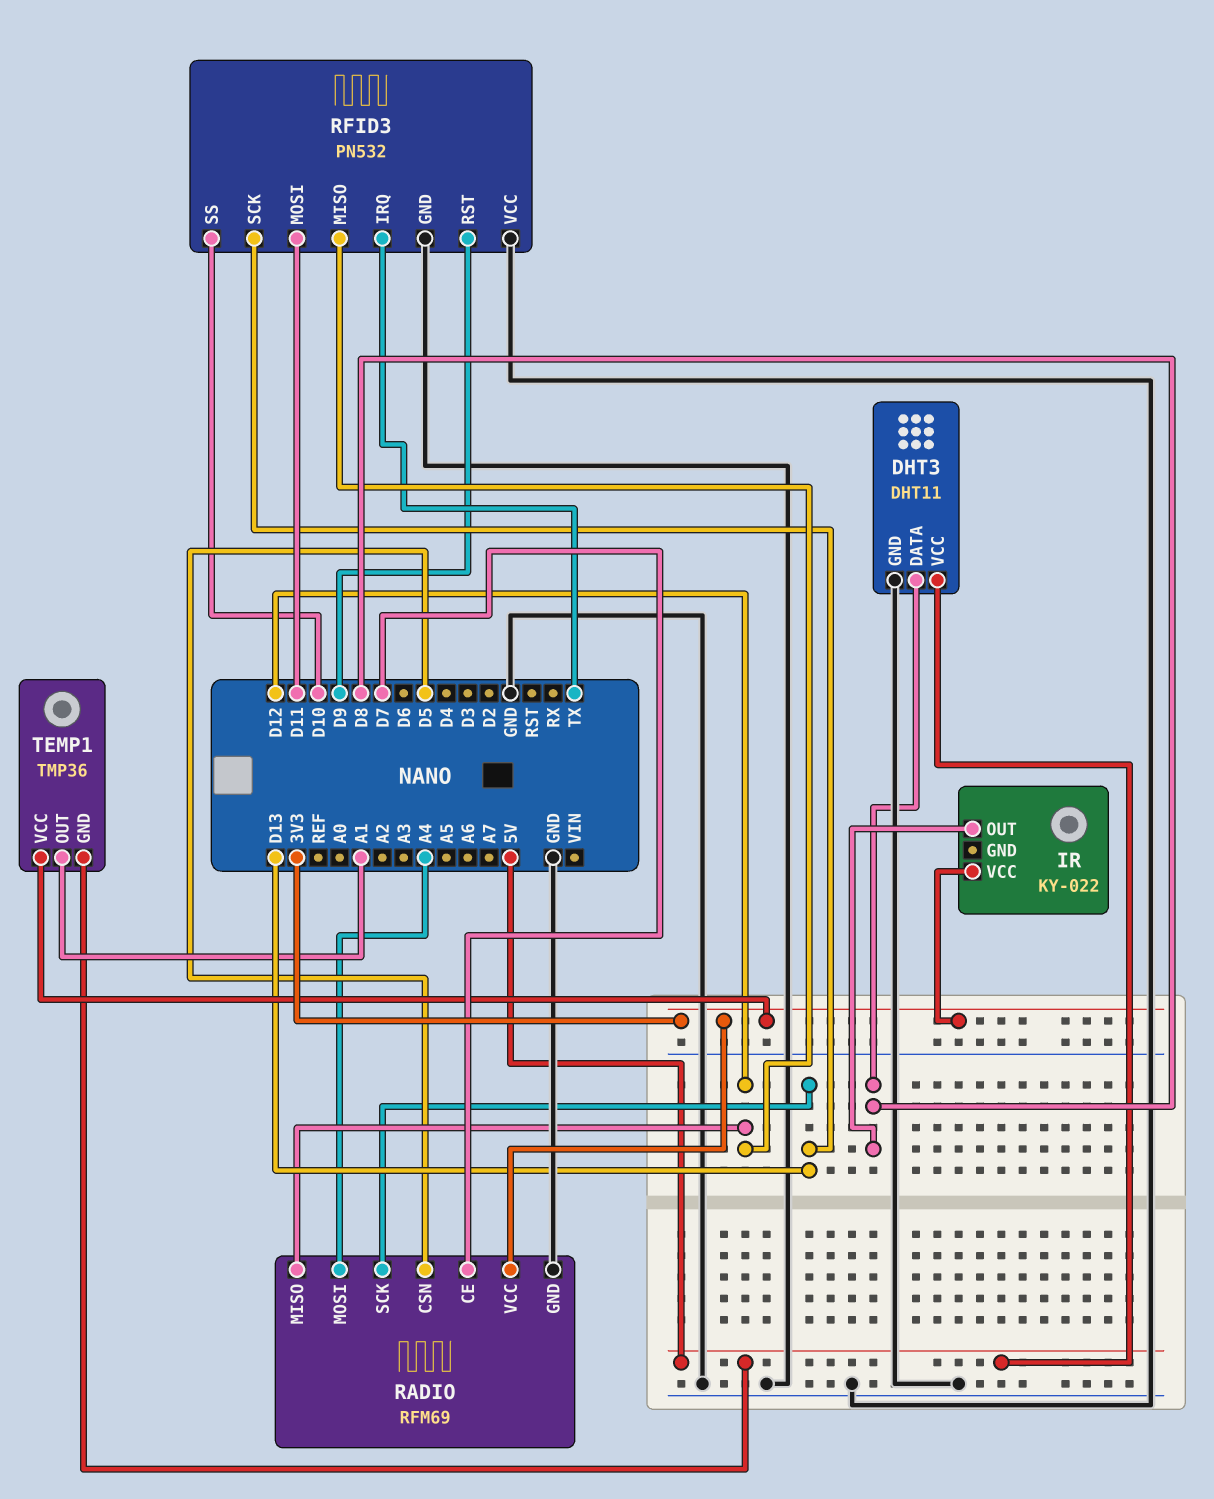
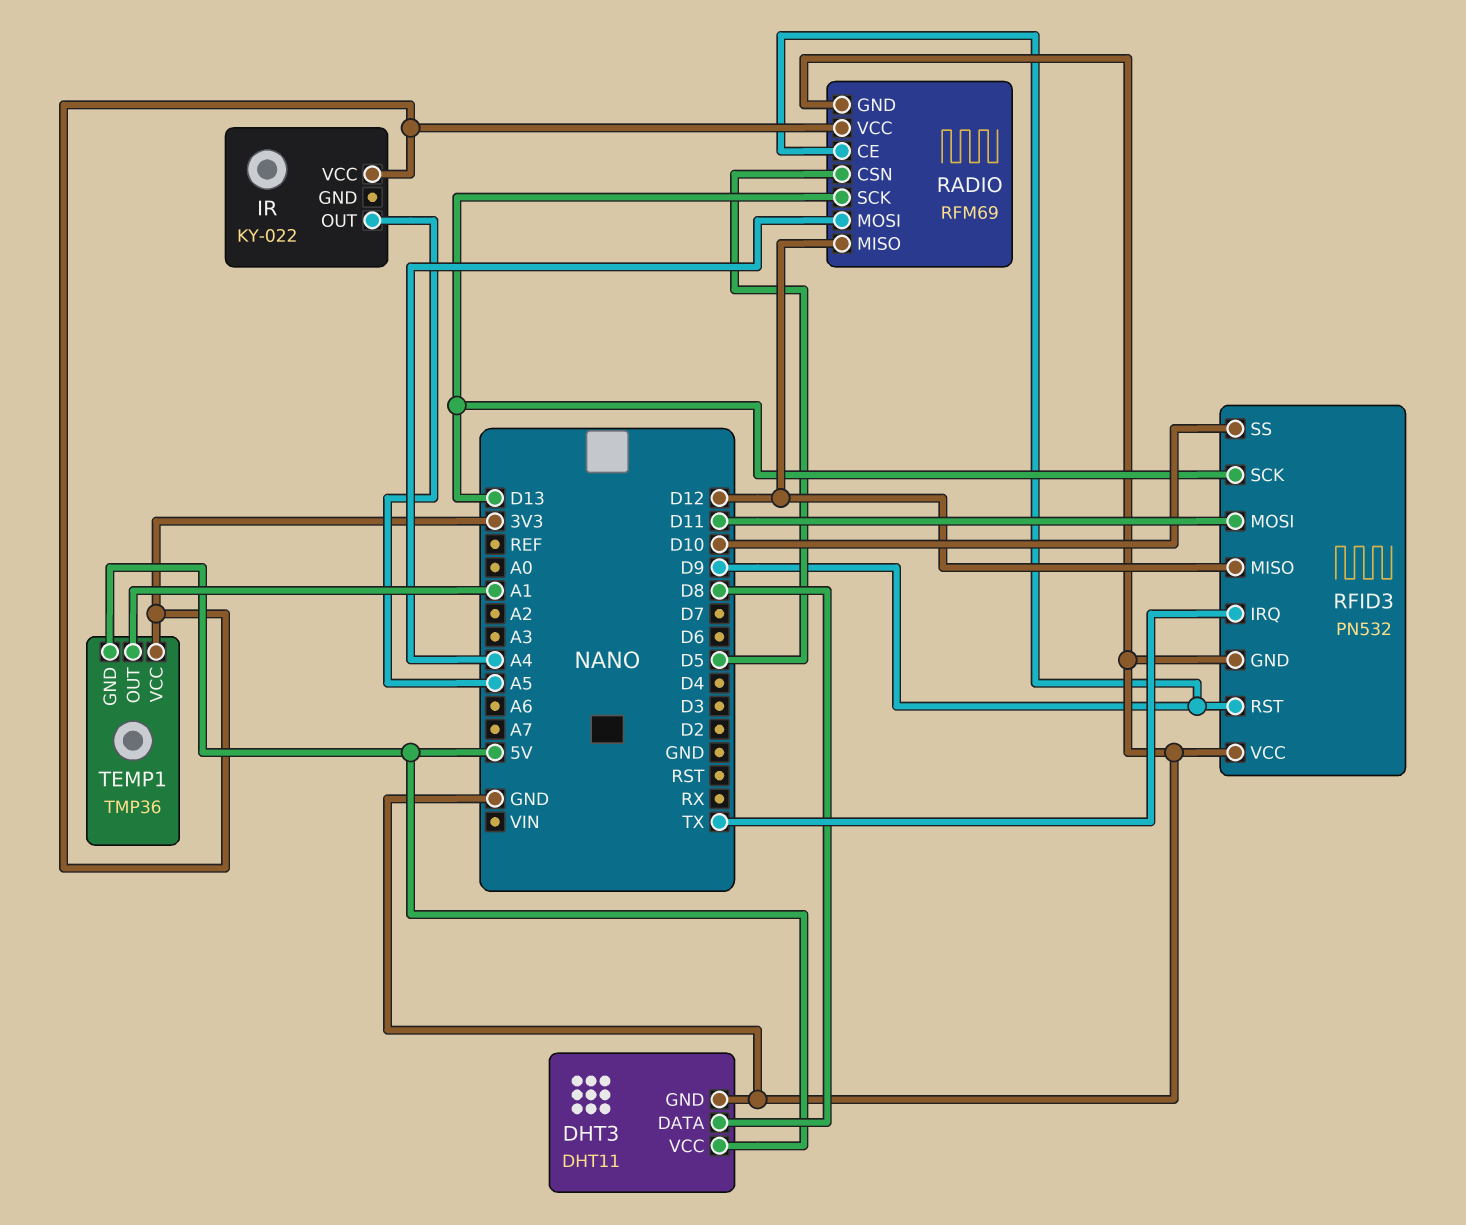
IR pin OUT: D8 -> A5
RADIO pin CE: D7 -> D9

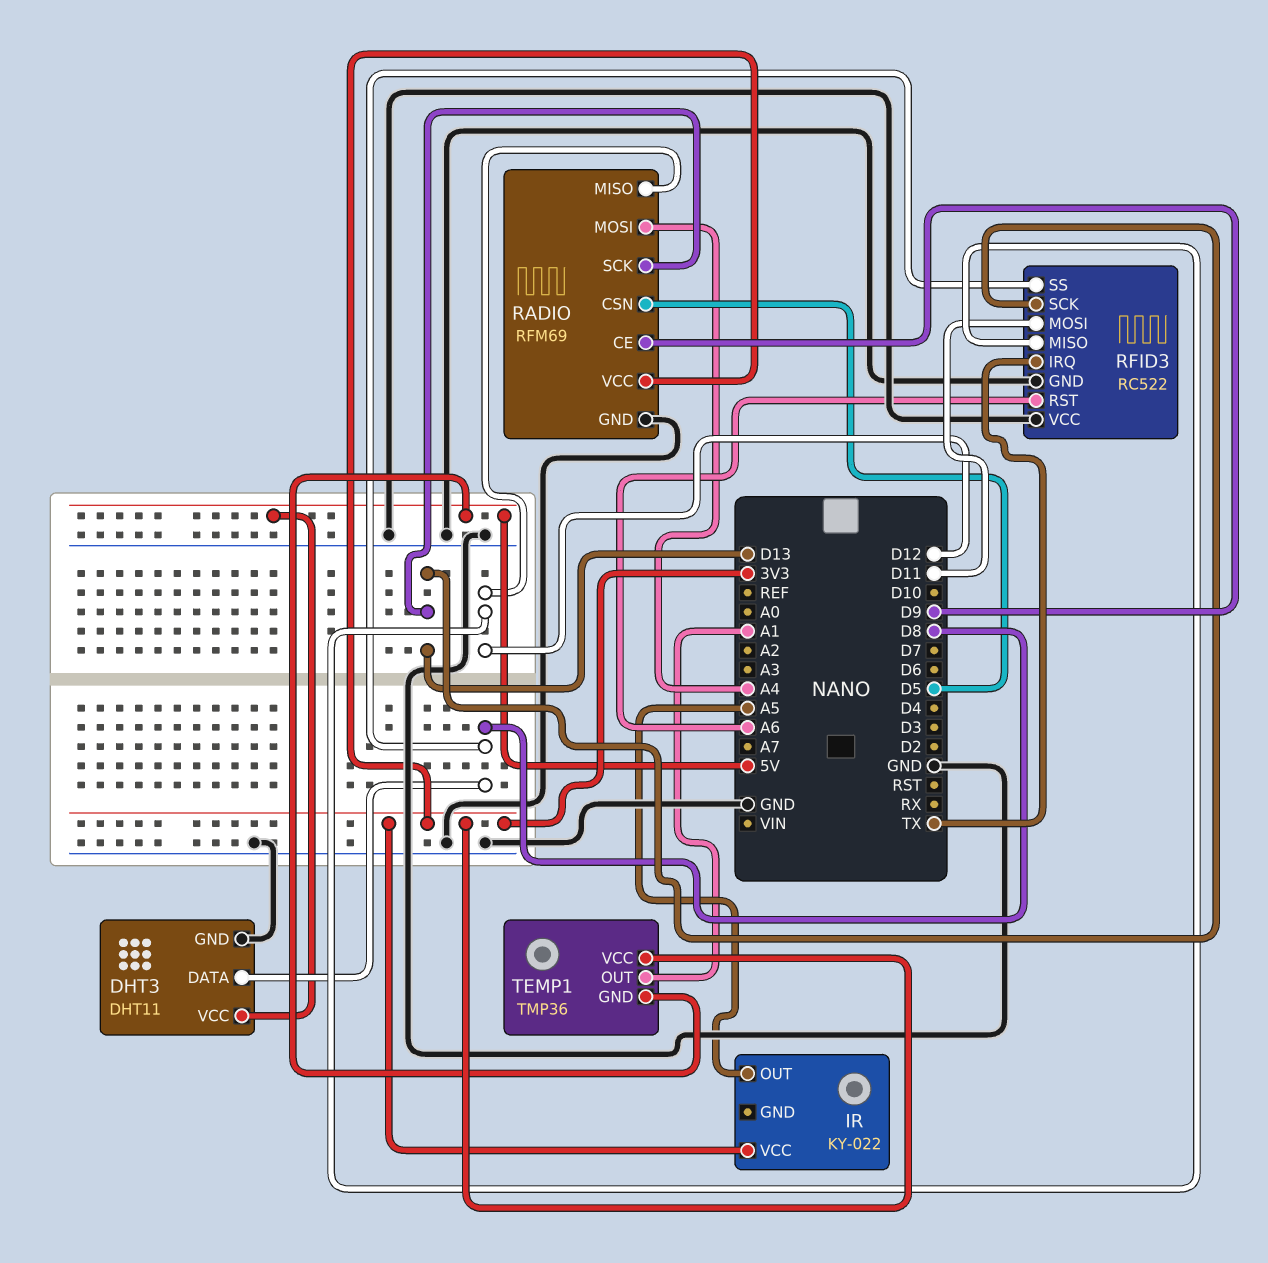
RFID3: PN532 -> RC522
RFID3 pin RST: D9 -> A6
RFID3 pin SS: D10 -> D8

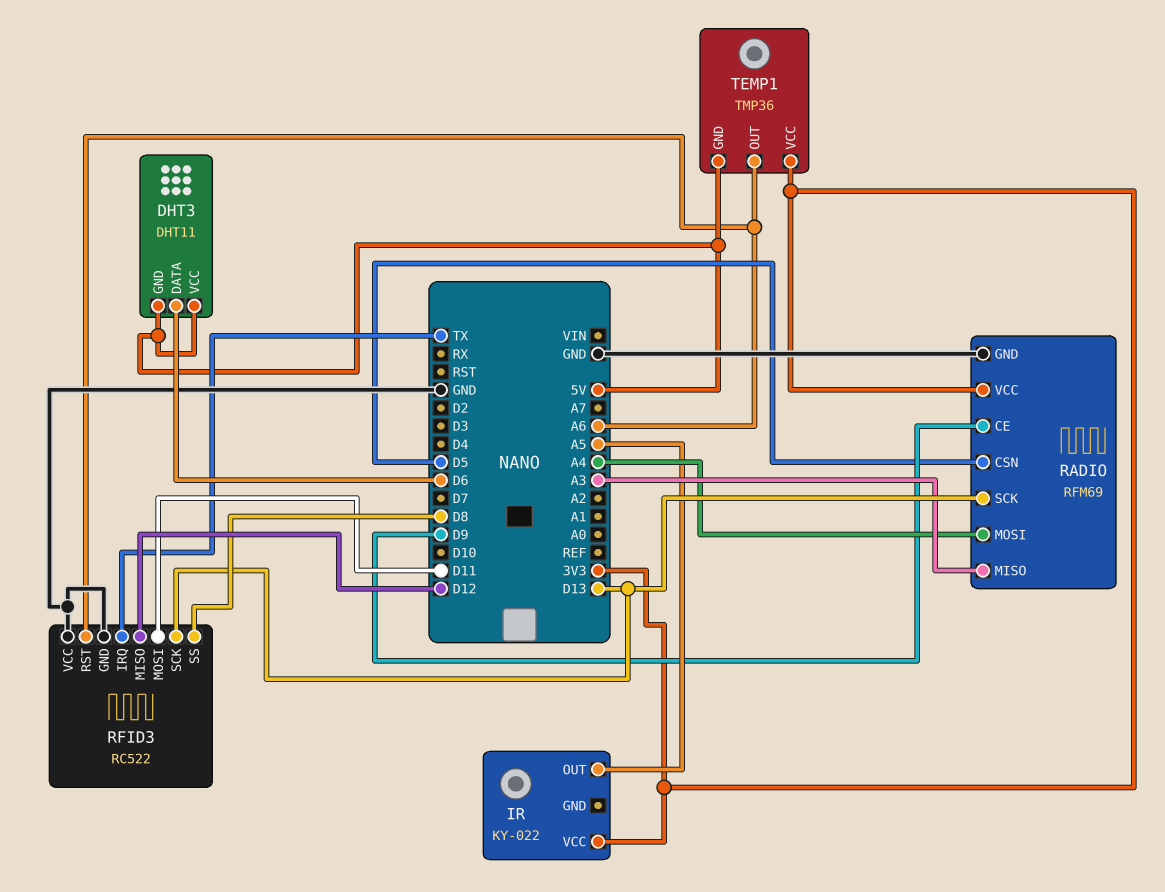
DHT3 pin DATA: D8 -> D6
DHT3 pin GND: GND -> 5V
RADIO pin MISO: D12 -> A3
TEMP1 pin OUT: A1 -> A6

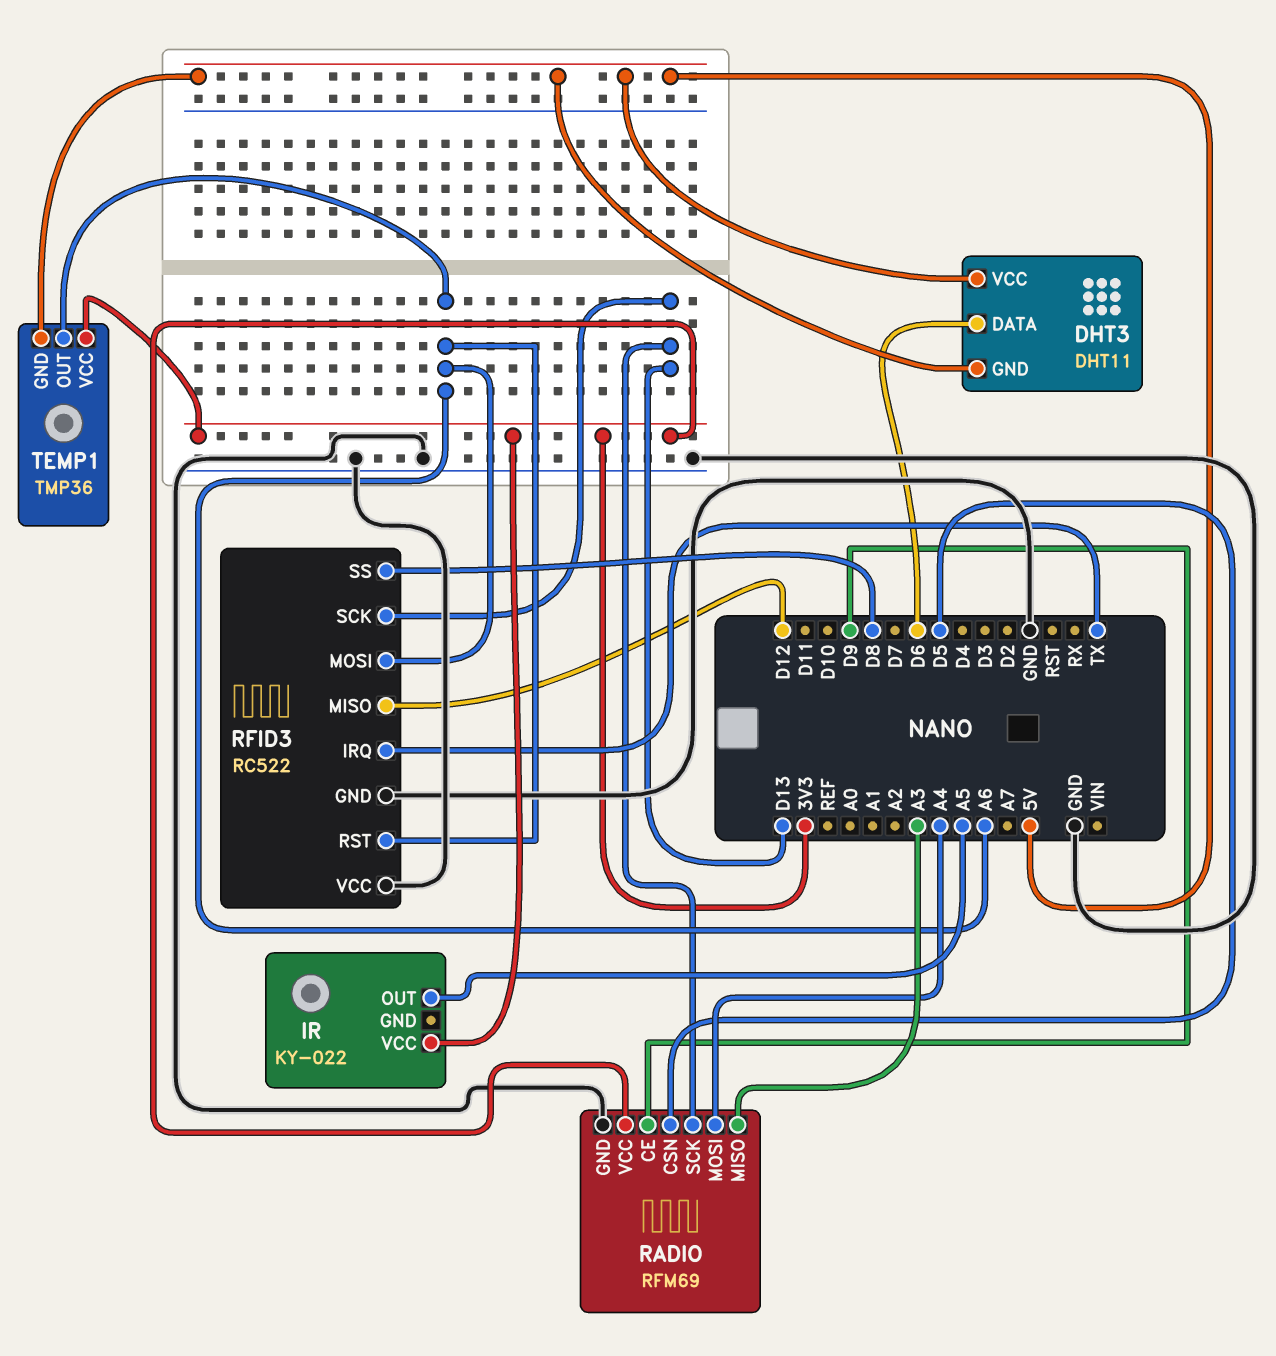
RFID3 pin MOSI: D11 -> A6

